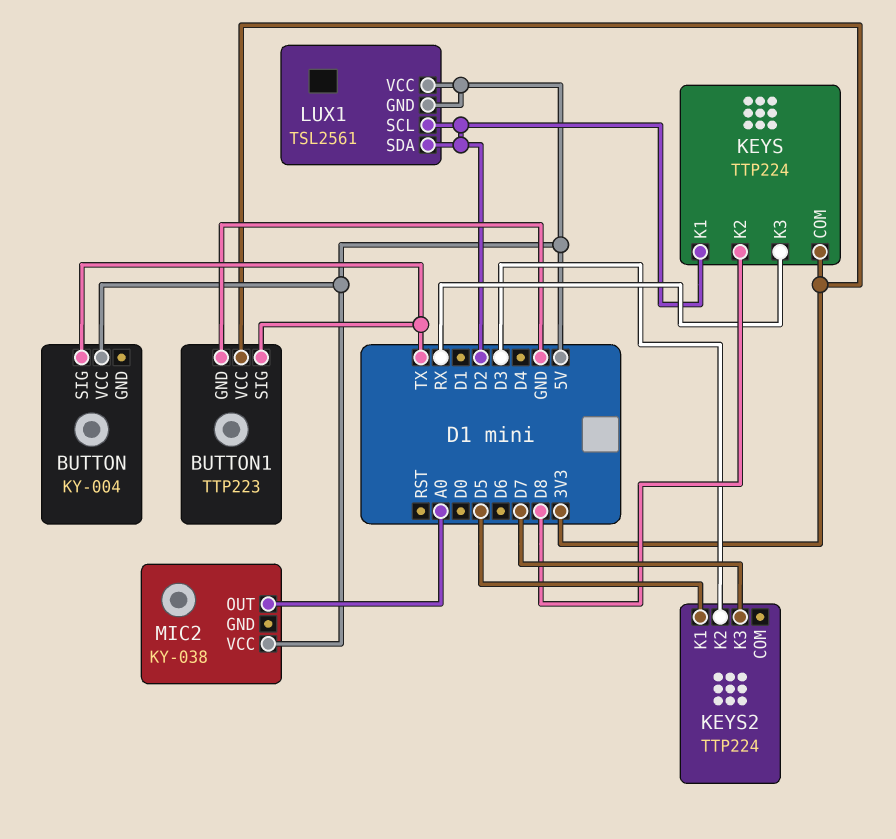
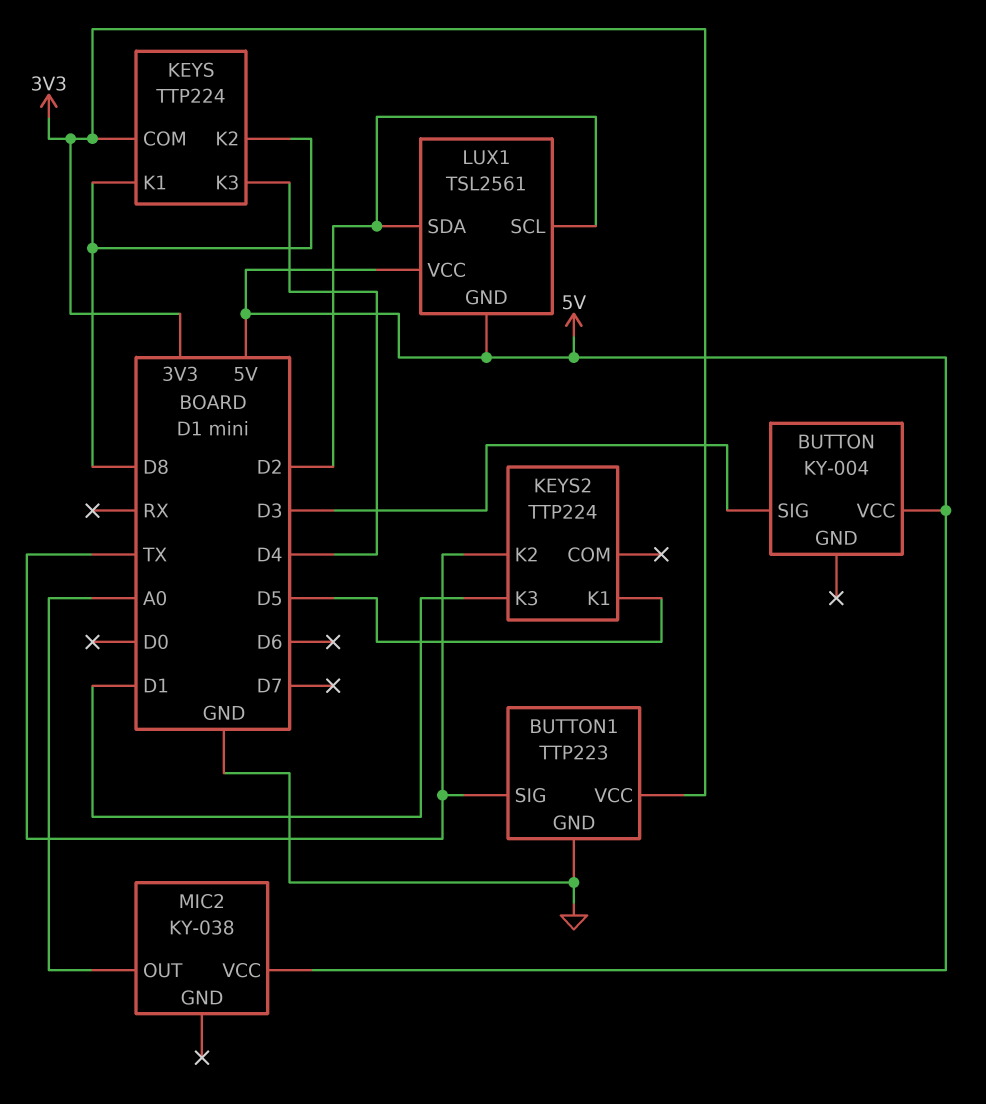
BUTTON pin SIG: TX -> D3
KEYS pin K1: D2 -> D8
KEYS pin K3: RX -> D4
KEYS2 pin K2: D3 -> TX
KEYS2 pin K3: D7 -> D1

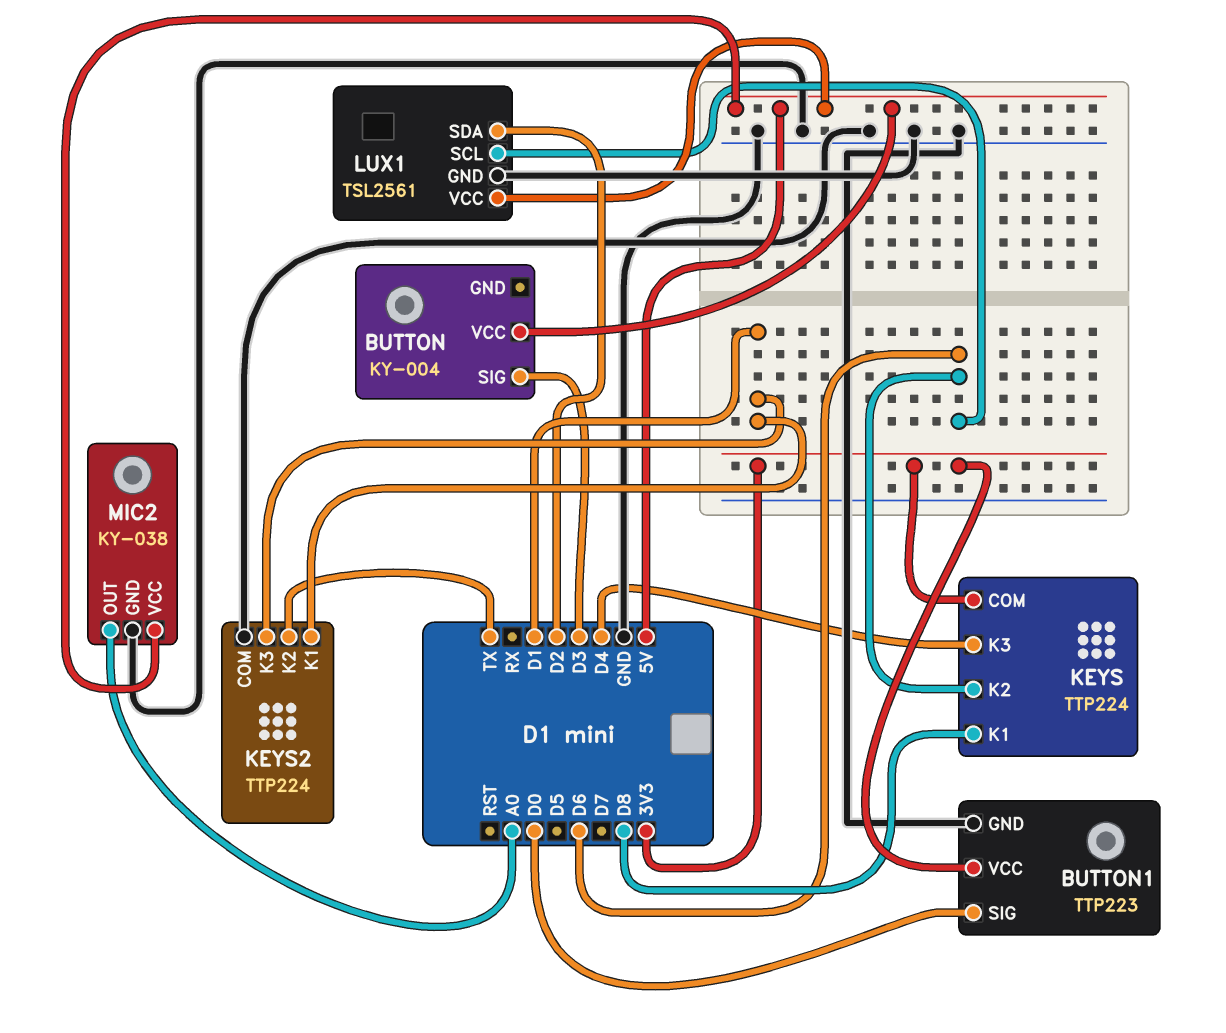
BUTTON1 pin SIG: TX -> D0
KEYS pin K2: D8 -> D6
KEYS2 pin COM: none -> GND
KEYS2 pin K1: D5 -> D1
LUX1 pin GND: 5V -> GND
LUX1 pin SCL: D2 -> D6
MIC2 pin GND: none -> GND

